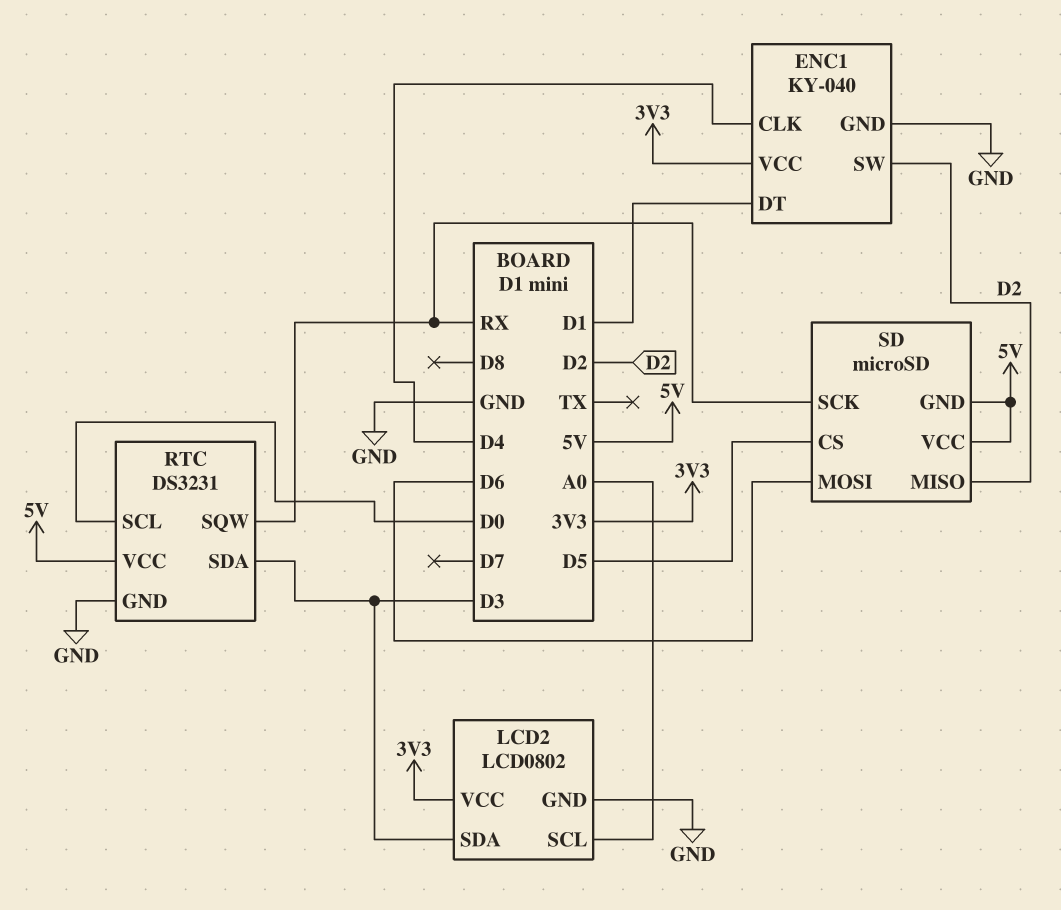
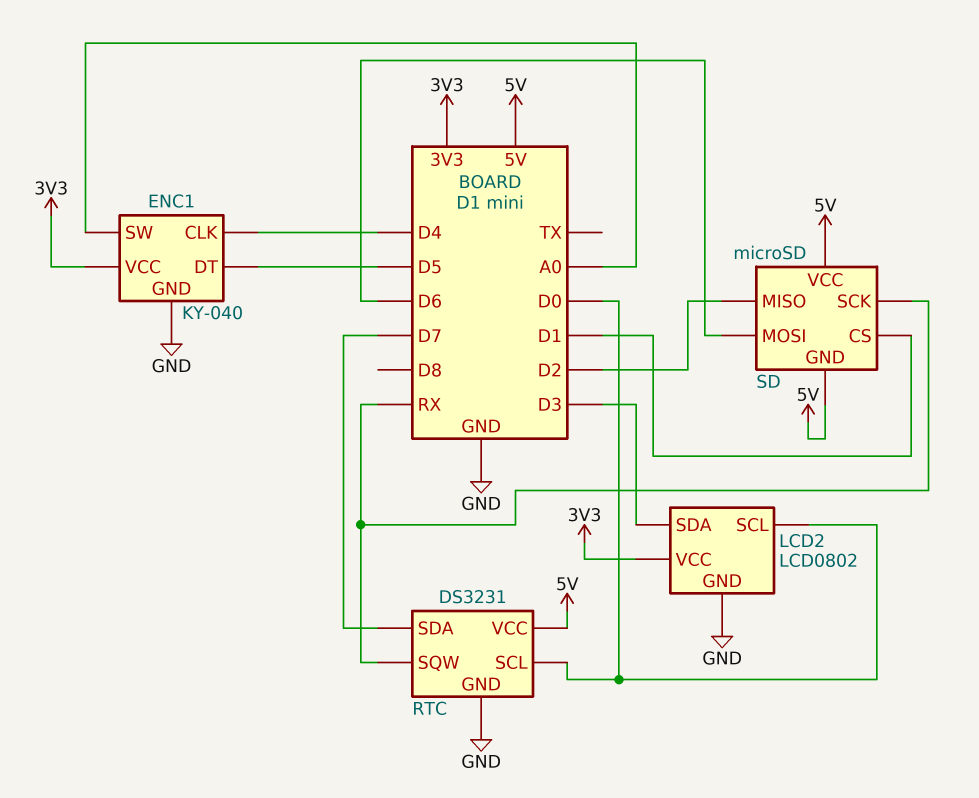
ENC1 pin DT: D1 -> D5
ENC1 pin SW: D2 -> A0
LCD2 pin SCL: A0 -> D0
RTC pin SDA: D3 -> D7
SD pin CS: D5 -> D1

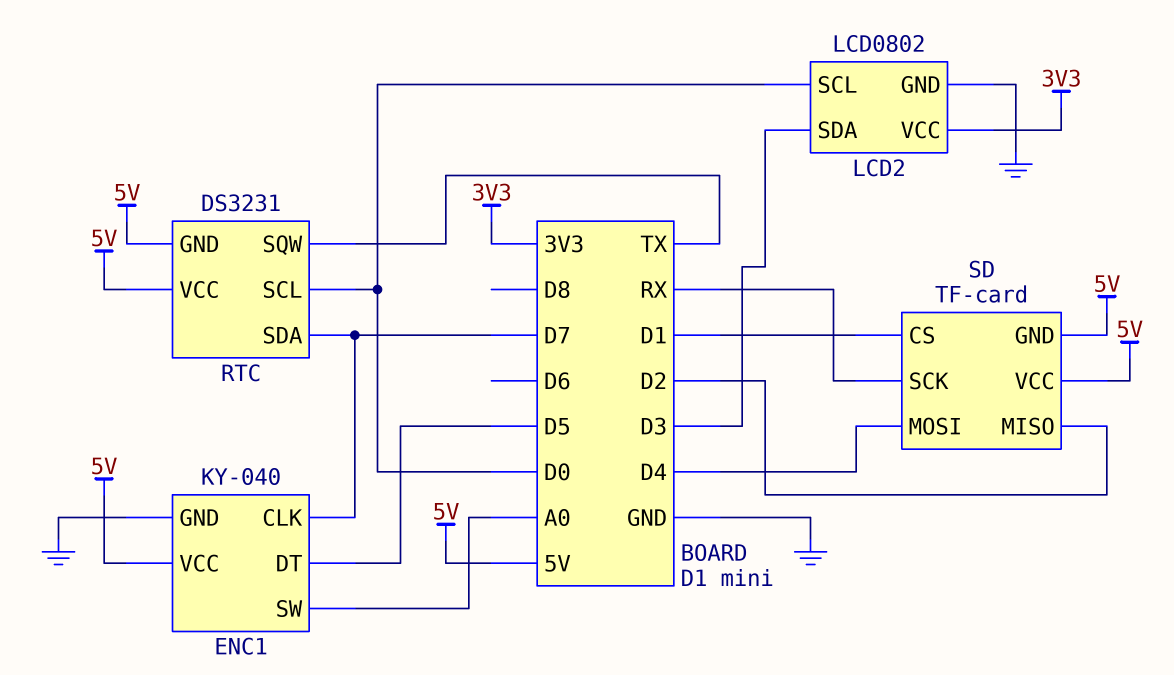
ENC1 pin CLK: D4 -> D7
ENC1 pin VCC: 3V3 -> 5V
RTC pin GND: GND -> 5V
RTC pin SQW: RX -> TX
SD: microSD -> TF-card
SD pin MOSI: D6 -> D4

